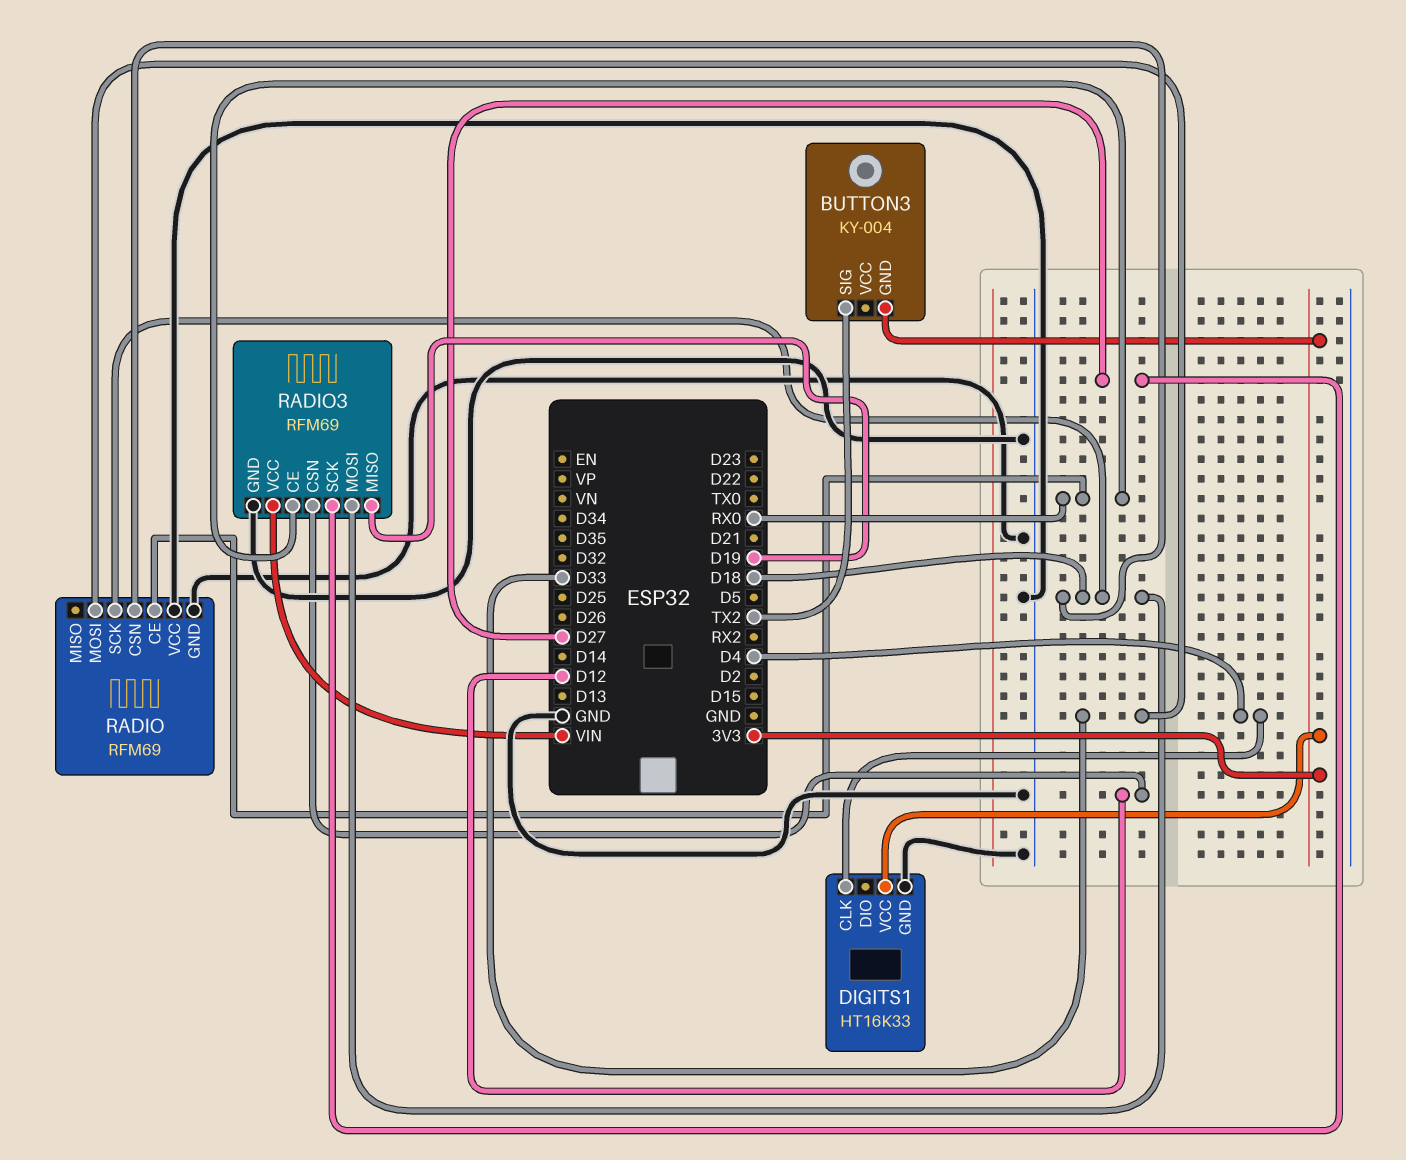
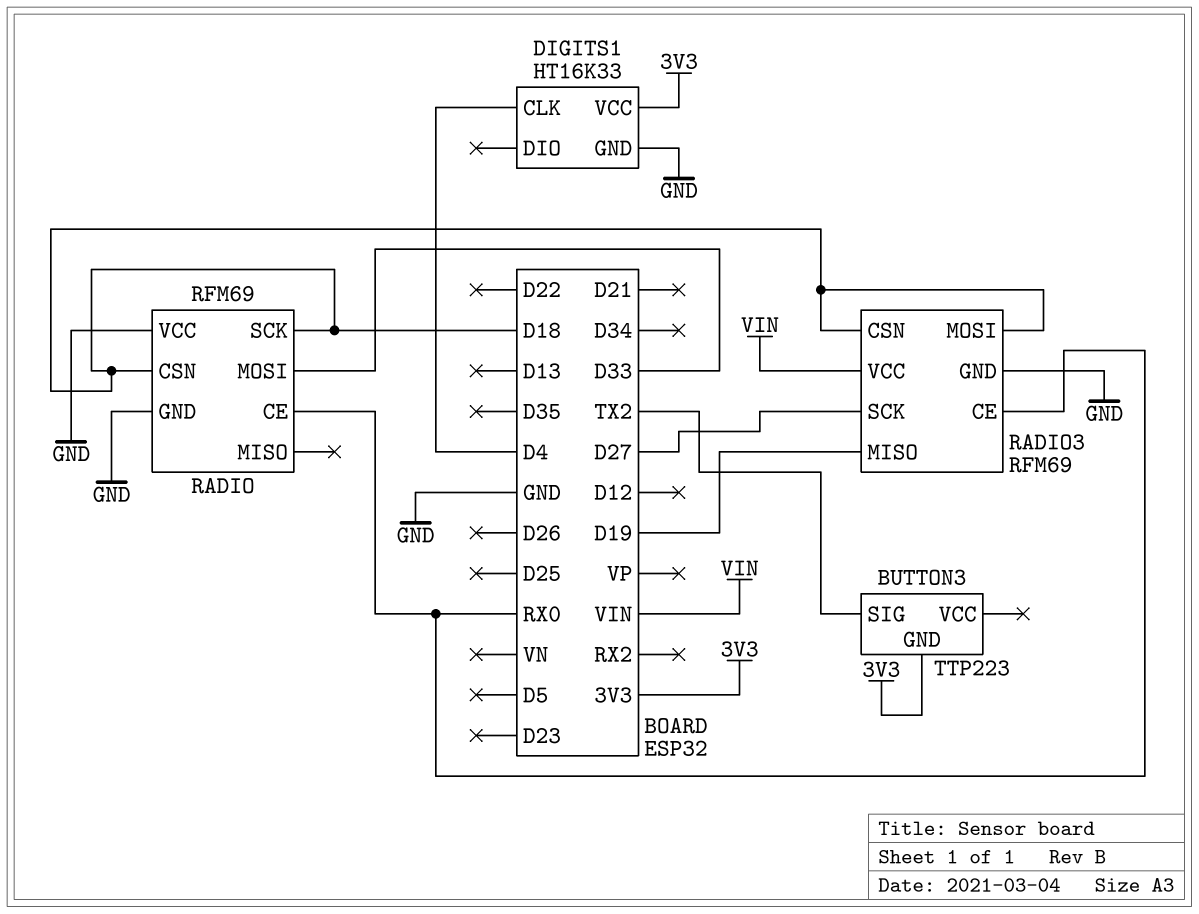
BUTTON3: KY-004 -> TTP223
RADIO3 pin CSN: D12 -> D18

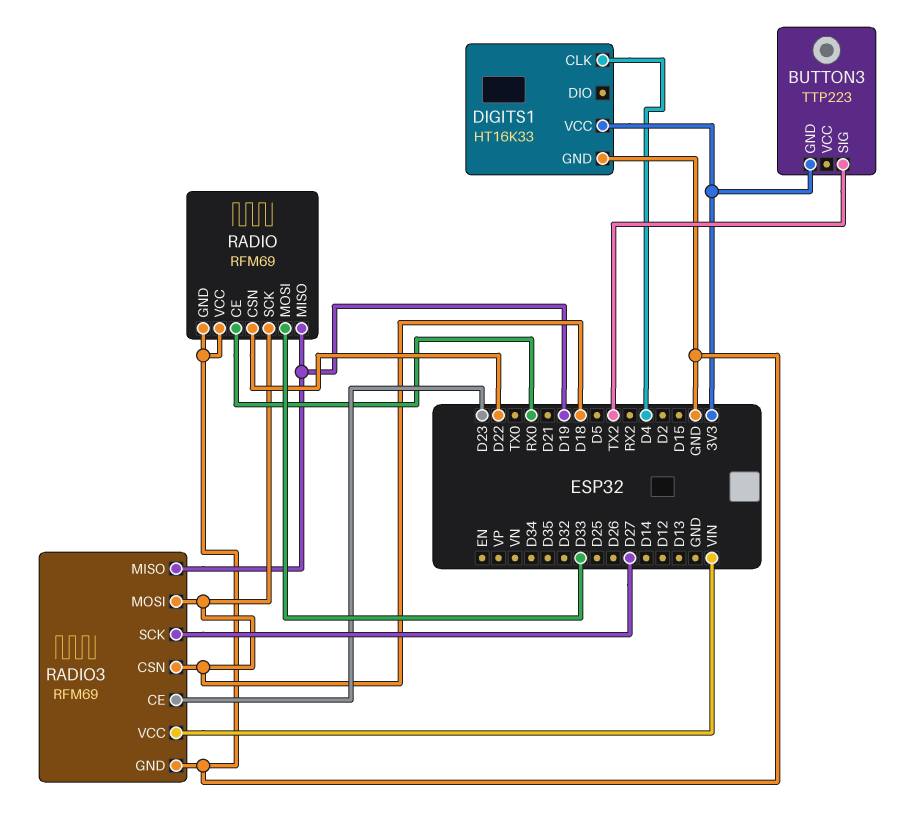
RADIO pin CSN: D18 -> D22
RADIO pin MISO: none -> D19
RADIO3 pin CE: RX0 -> D23

